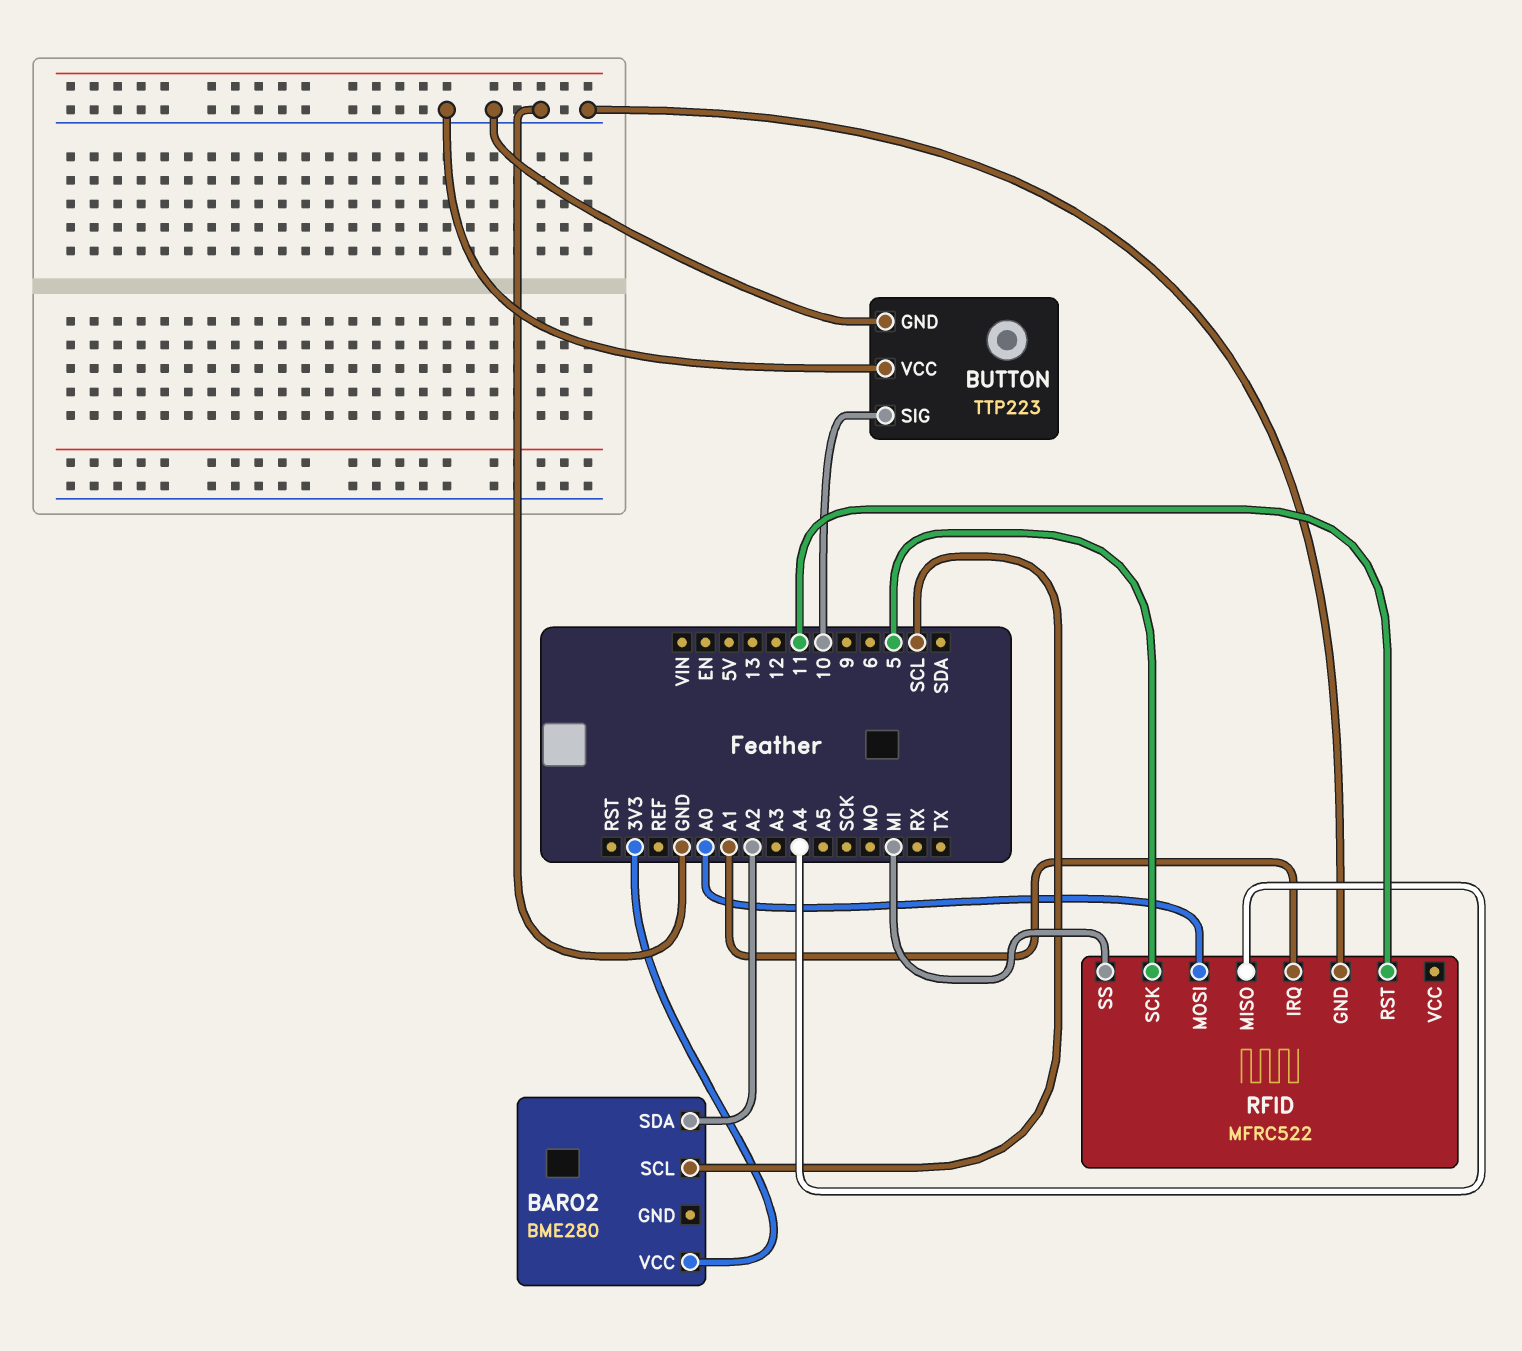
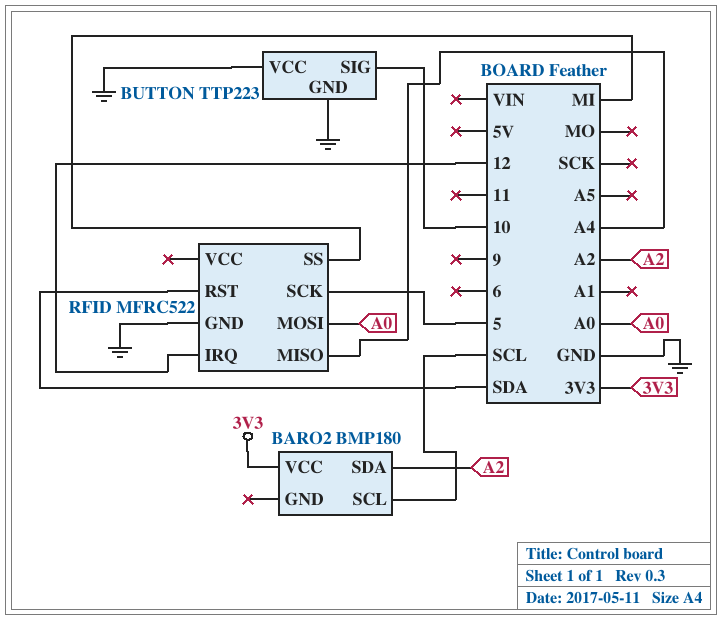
BARO2: BME280 -> BMP180
RFID pin IRQ: A1 -> 12
RFID pin RST: 11 -> SDA

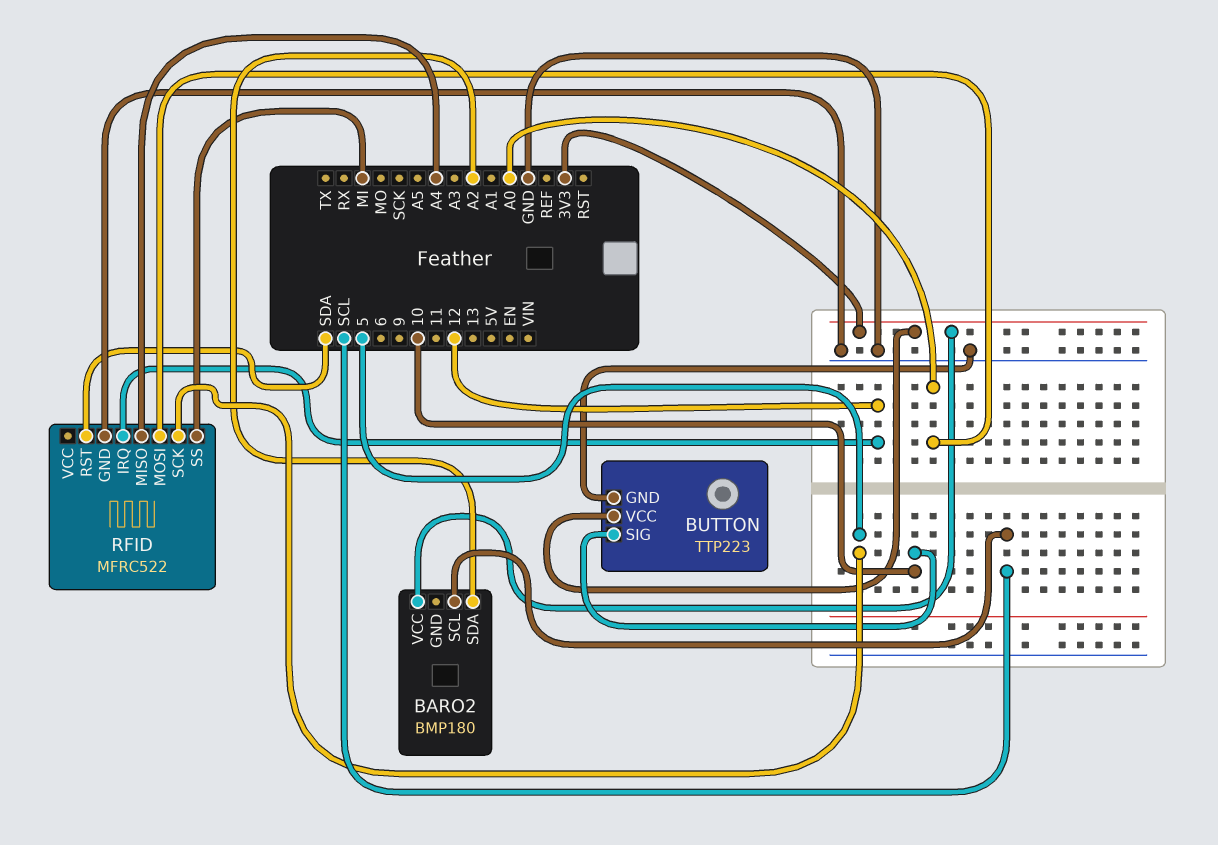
BUTTON pin VCC: GND -> 3V3

